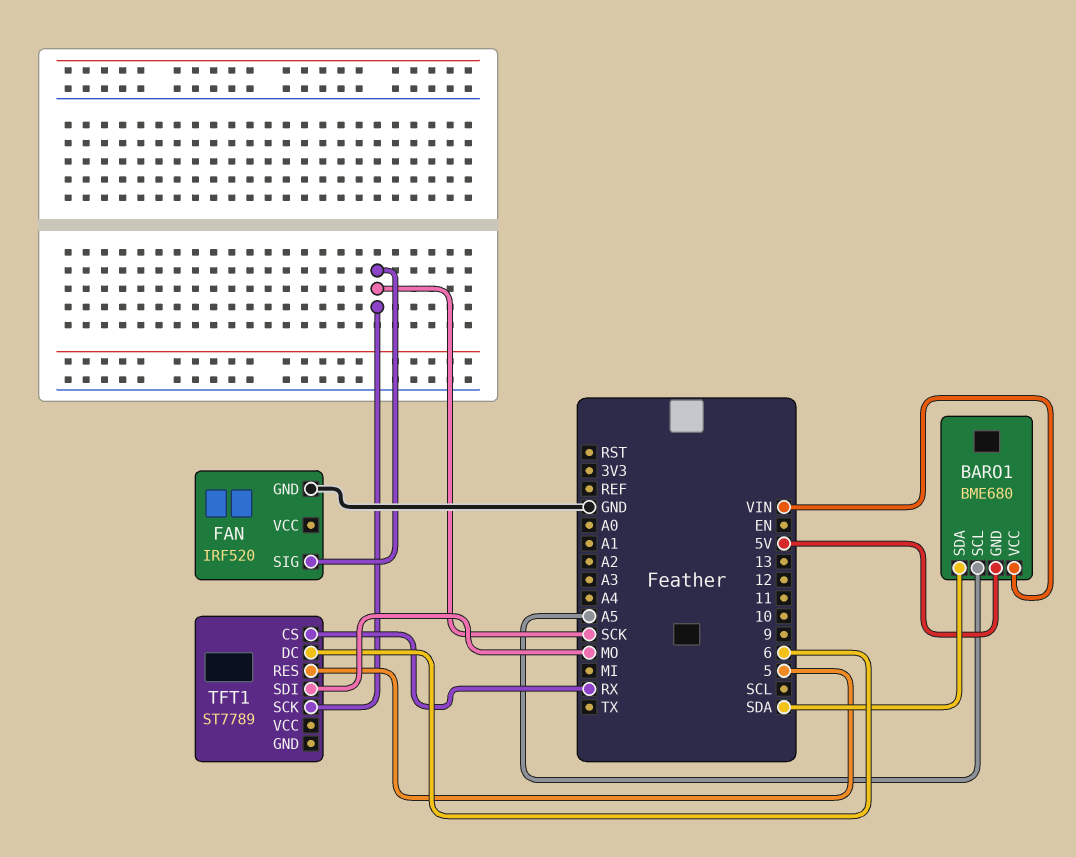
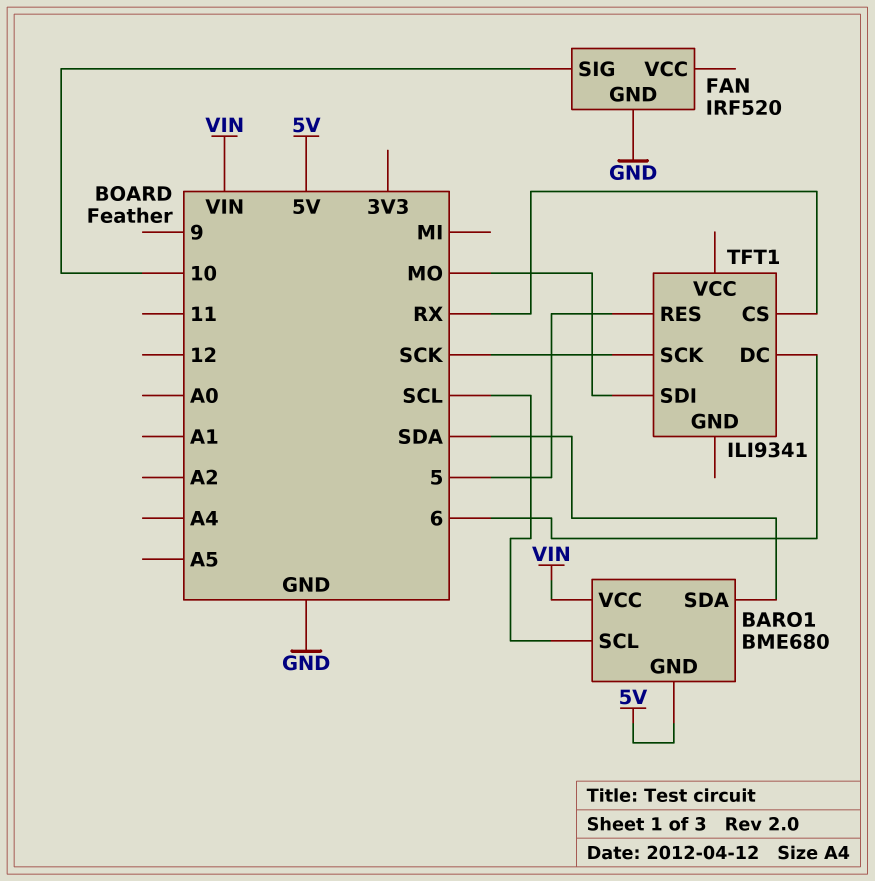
BARO1 pin SCL: A5 -> SCL
FAN pin SIG: SCK -> 10
TFT1: ST7789 -> ILI9341

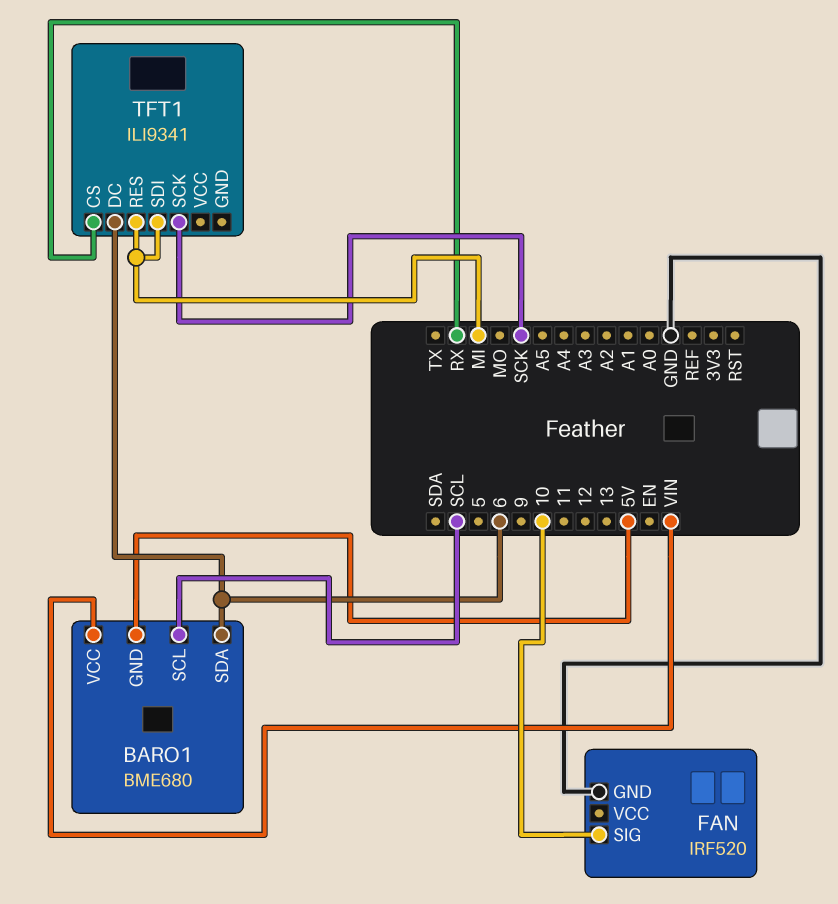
BARO1 pin SDA: SDA -> 6
TFT1 pin RES: 5 -> MI
TFT1 pin SDI: MO -> MI

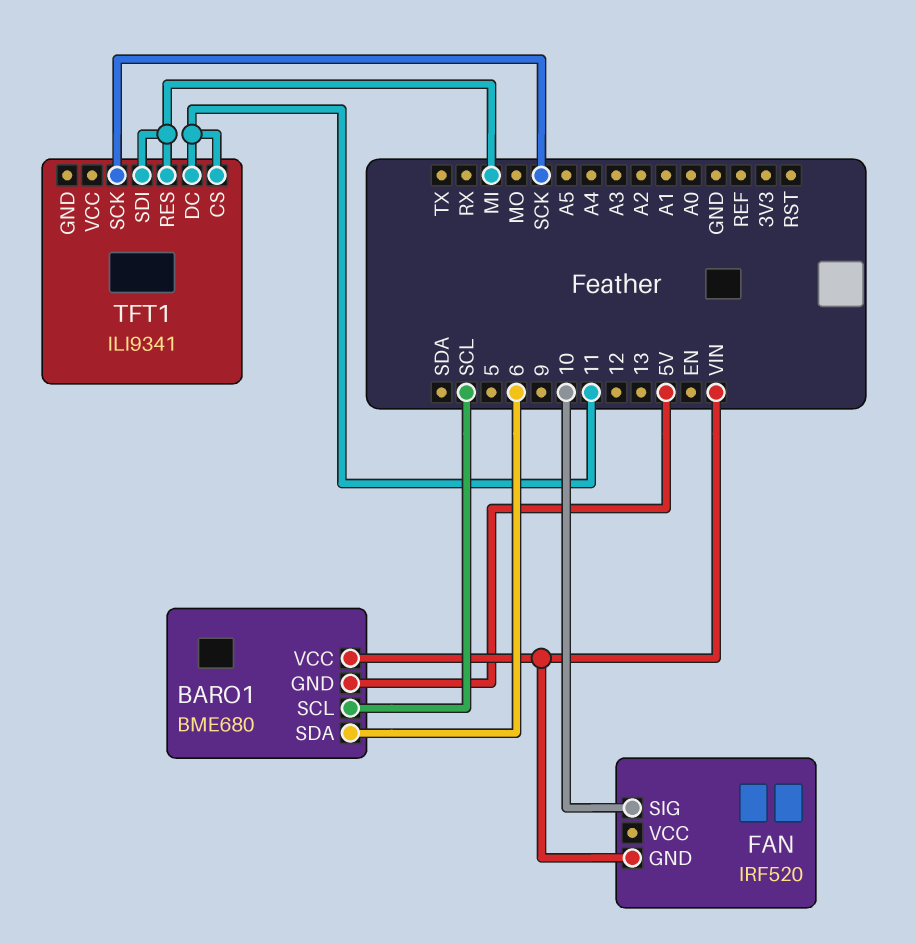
FAN pin GND: GND -> VIN
TFT1 pin CS: RX -> 11
TFT1 pin DC: 6 -> 11

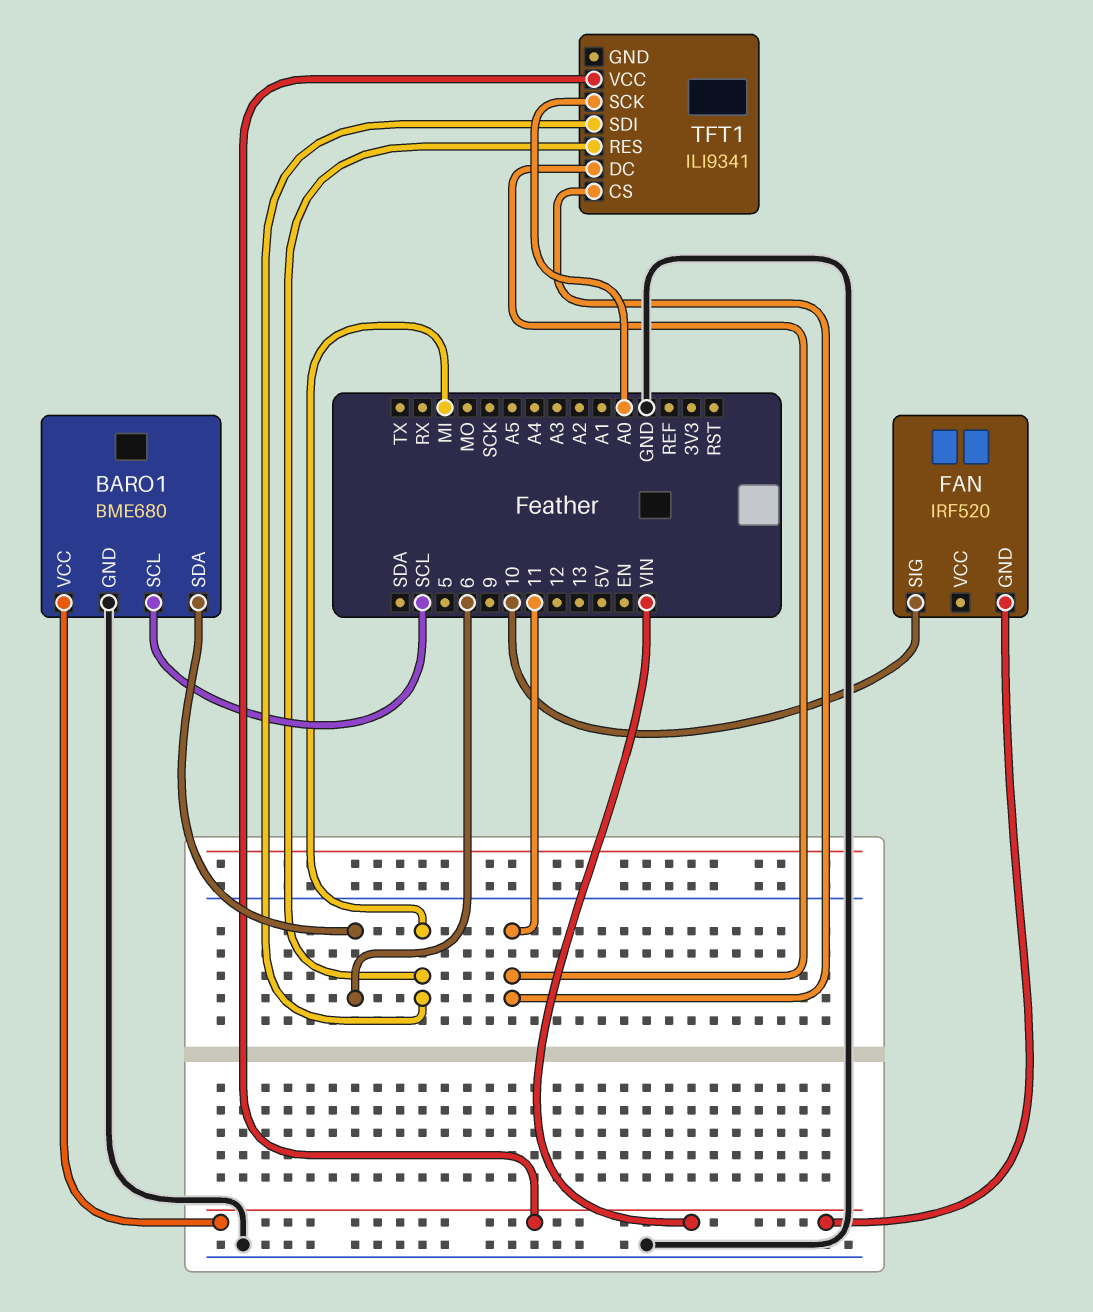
BARO1 pin GND: 5V -> GND
TFT1 pin SCK: SCK -> A0
TFT1 pin VCC: none -> VIN

